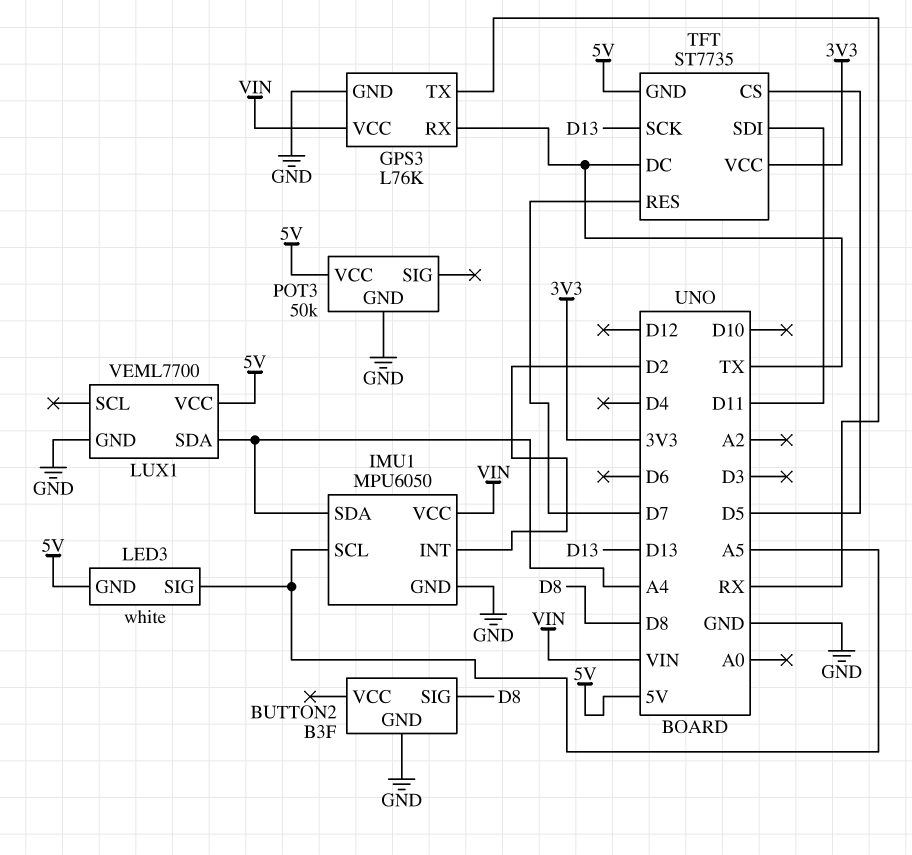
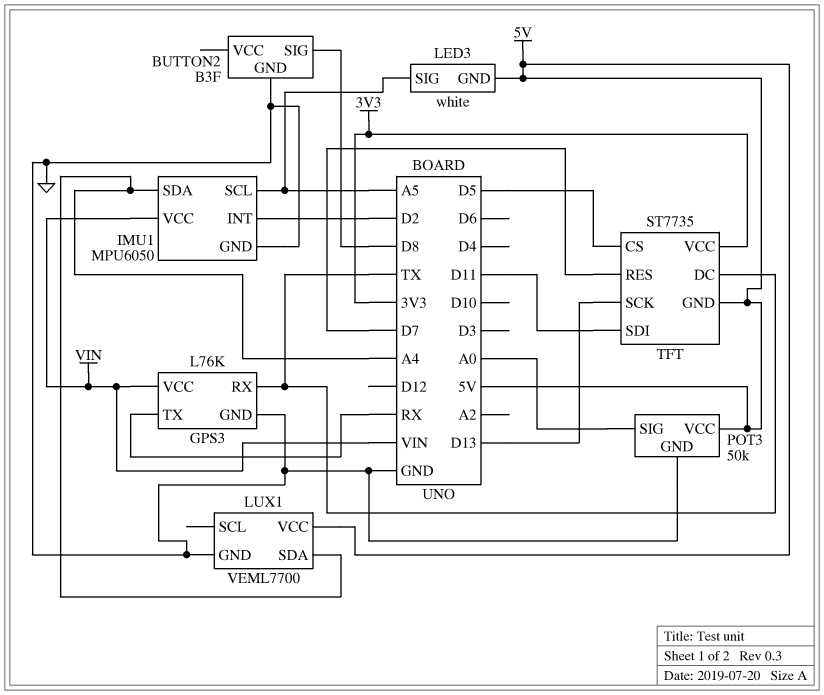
POT3 pin SIG: none -> A0

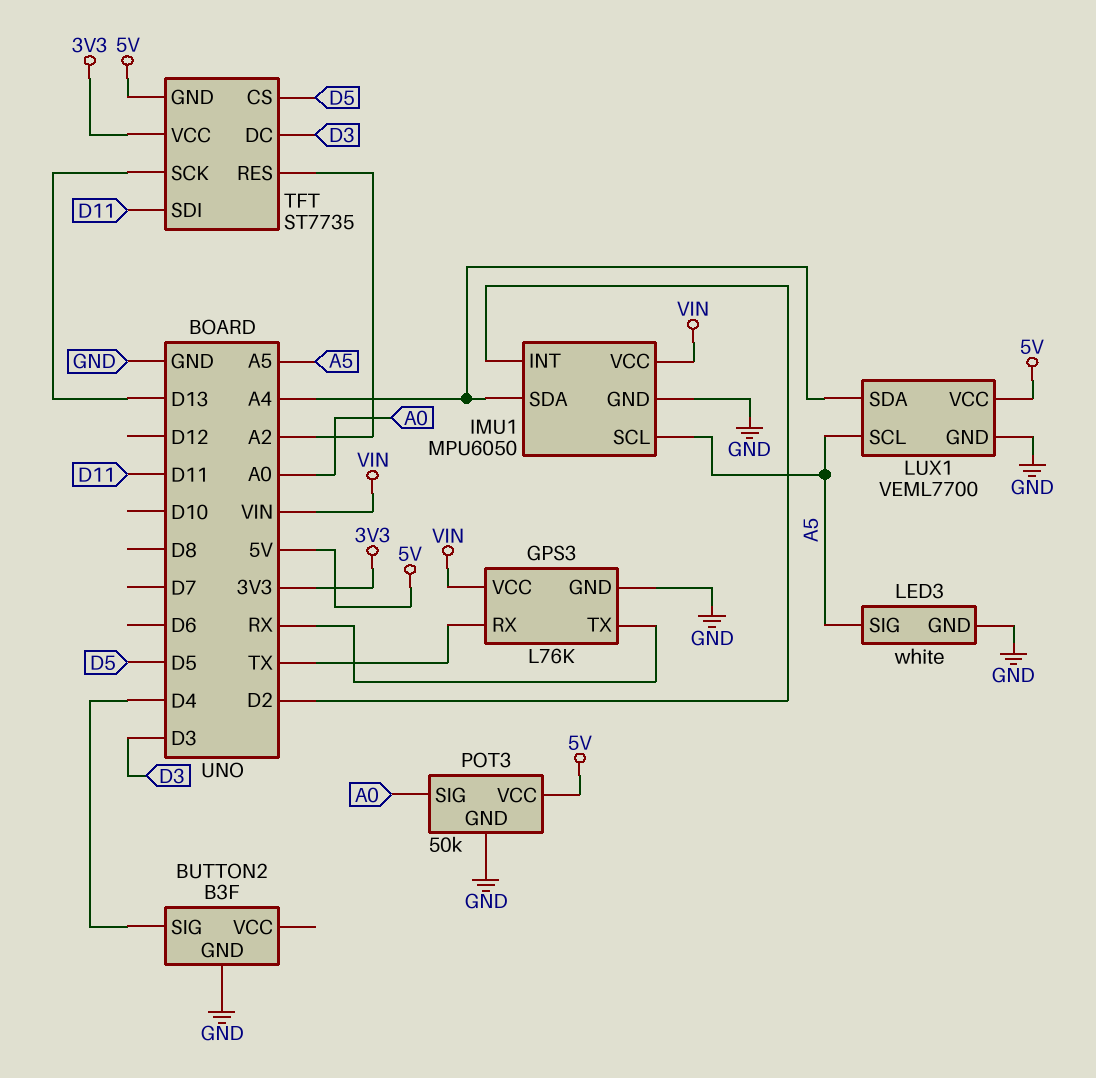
BUTTON2 pin SIG: D8 -> D4
LED3 pin GND: 5V -> GND
LUX1 pin SCL: none -> A5
TFT pin DC: TX -> D3
TFT pin RES: D7 -> A2

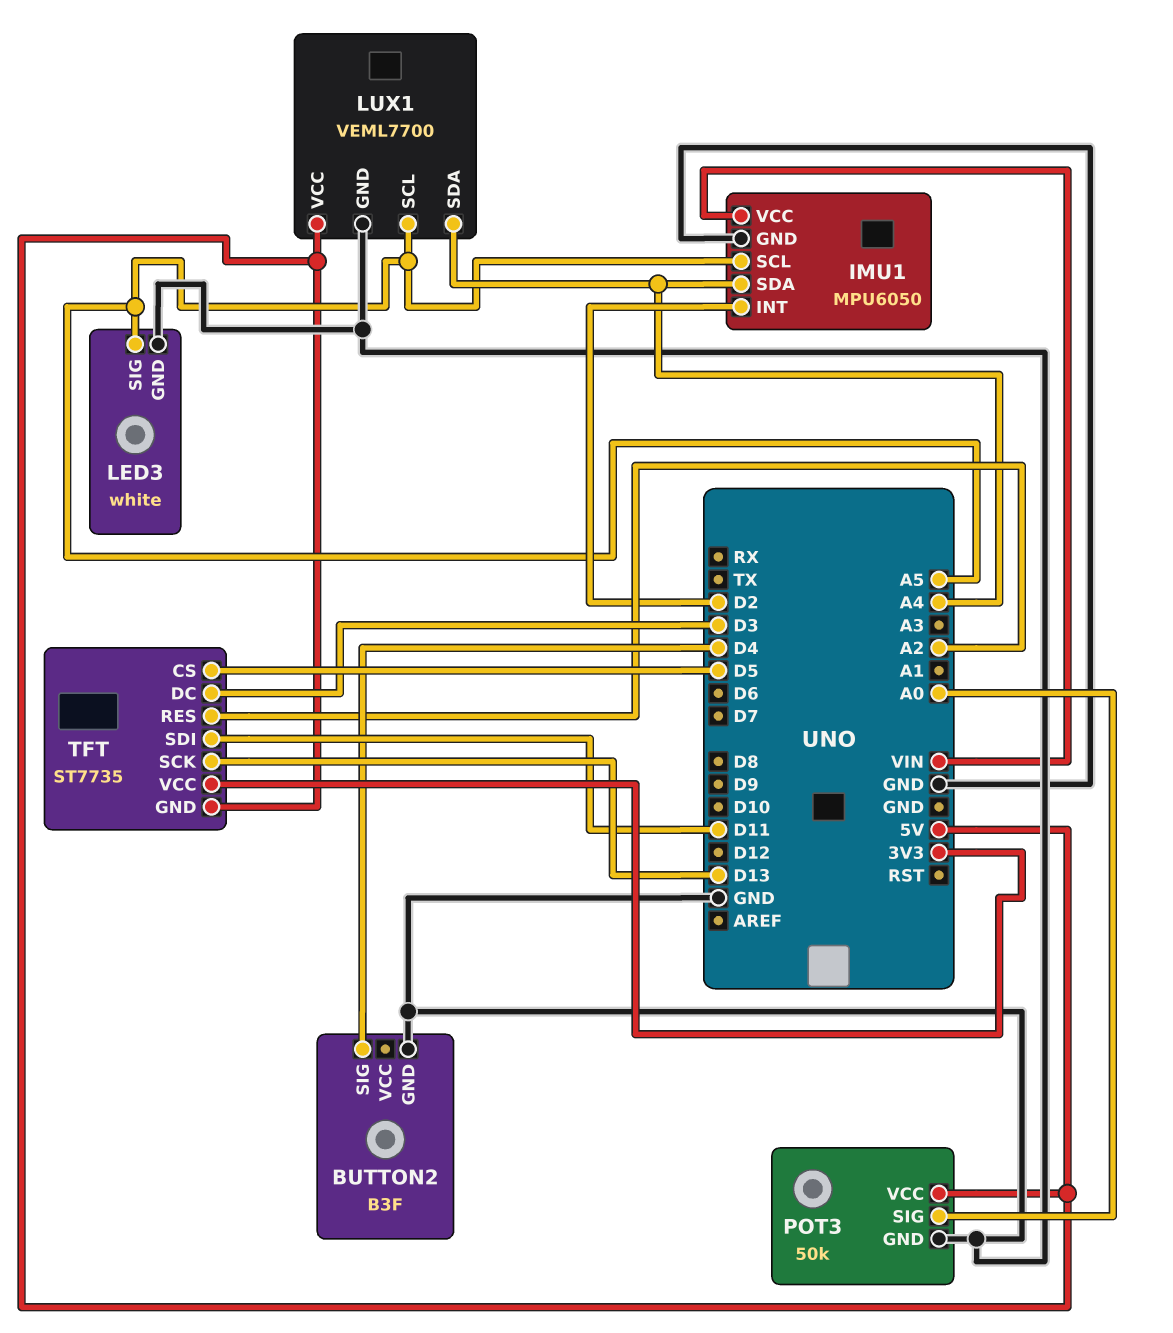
GPS3: L76K -> none
GPS3 pin GND: GND -> none
GPS3 pin RX: TX -> none
GPS3 pin TX: RX -> none
GPS3 pin VCC: VIN -> none

